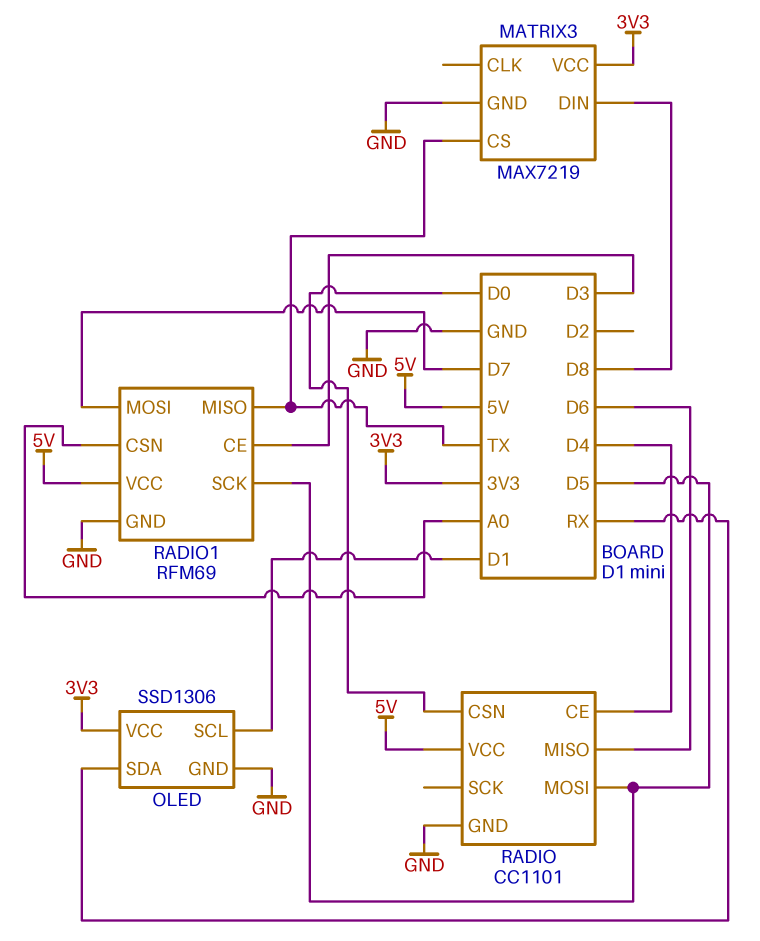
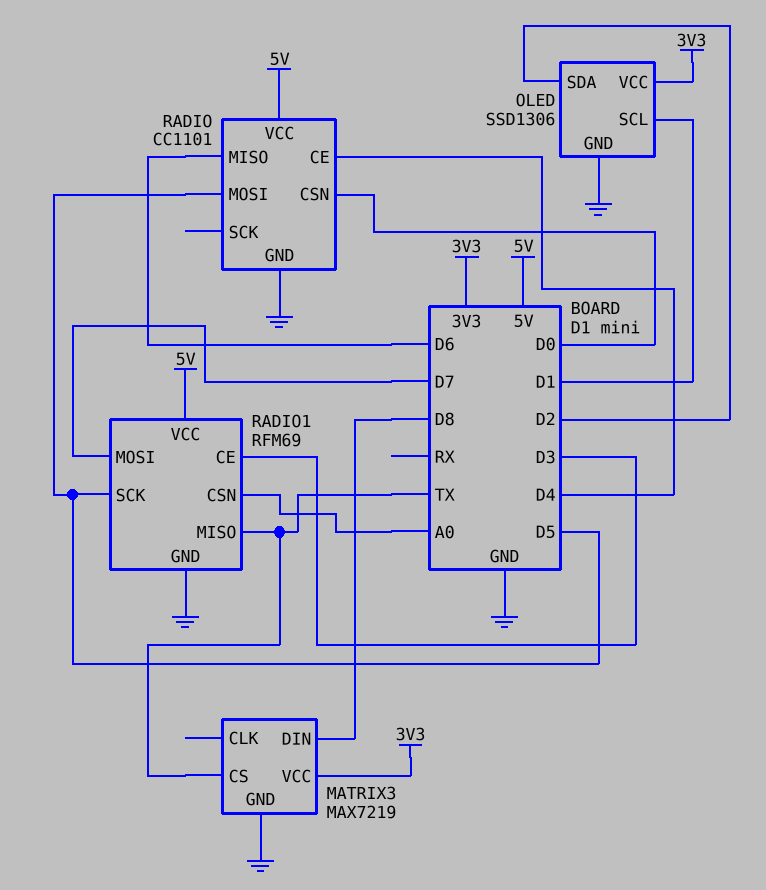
OLED pin SDA: RX -> D2

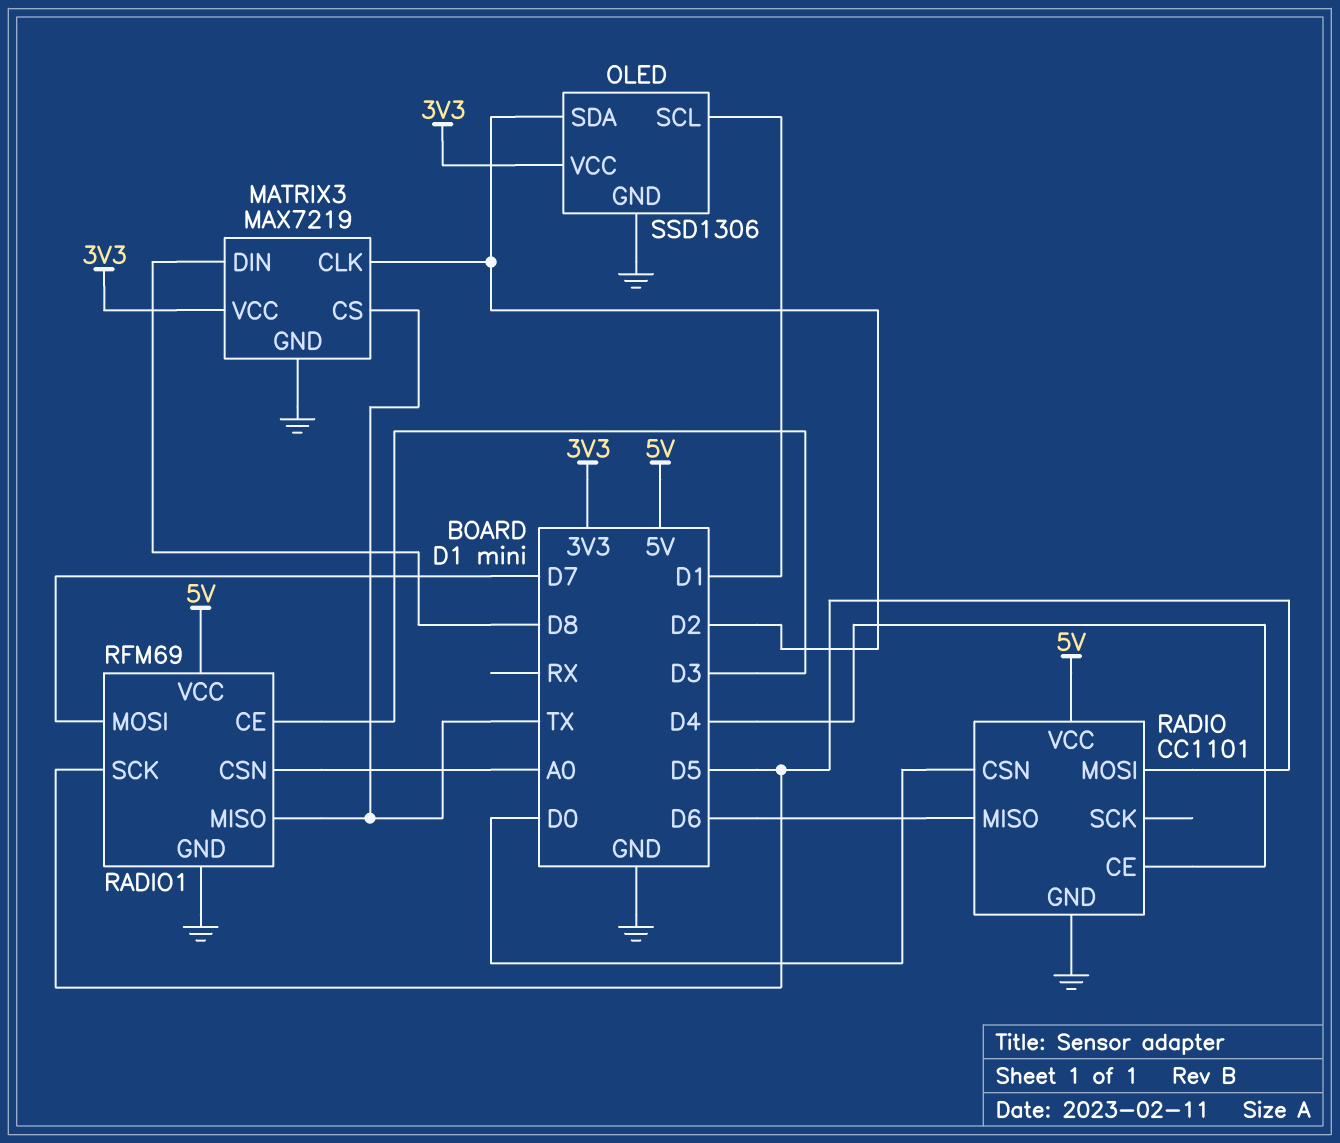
MATRIX3 pin CLK: none -> D2

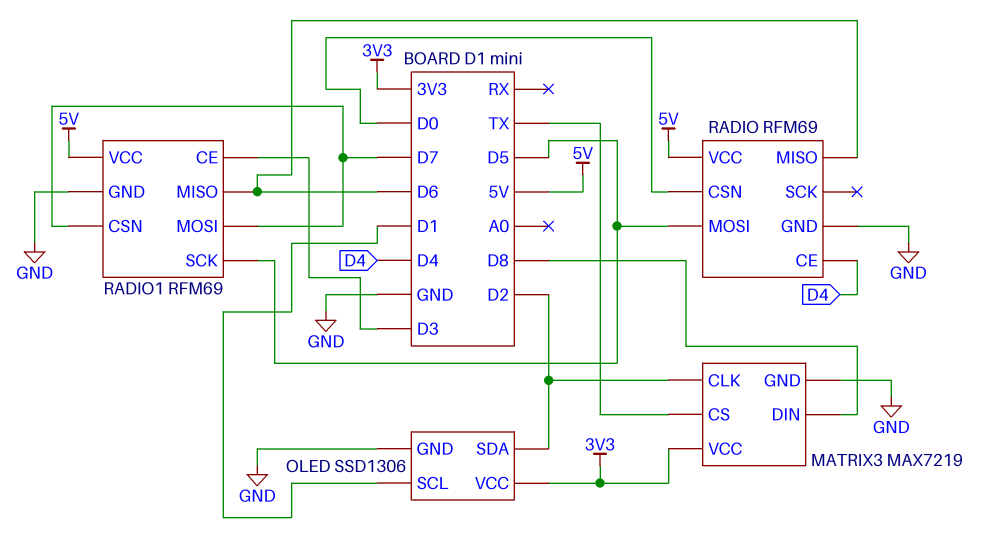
RADIO: CC1101 -> RFM69
RADIO1 pin CSN: A0 -> D7
RADIO1 pin MISO: TX -> D6

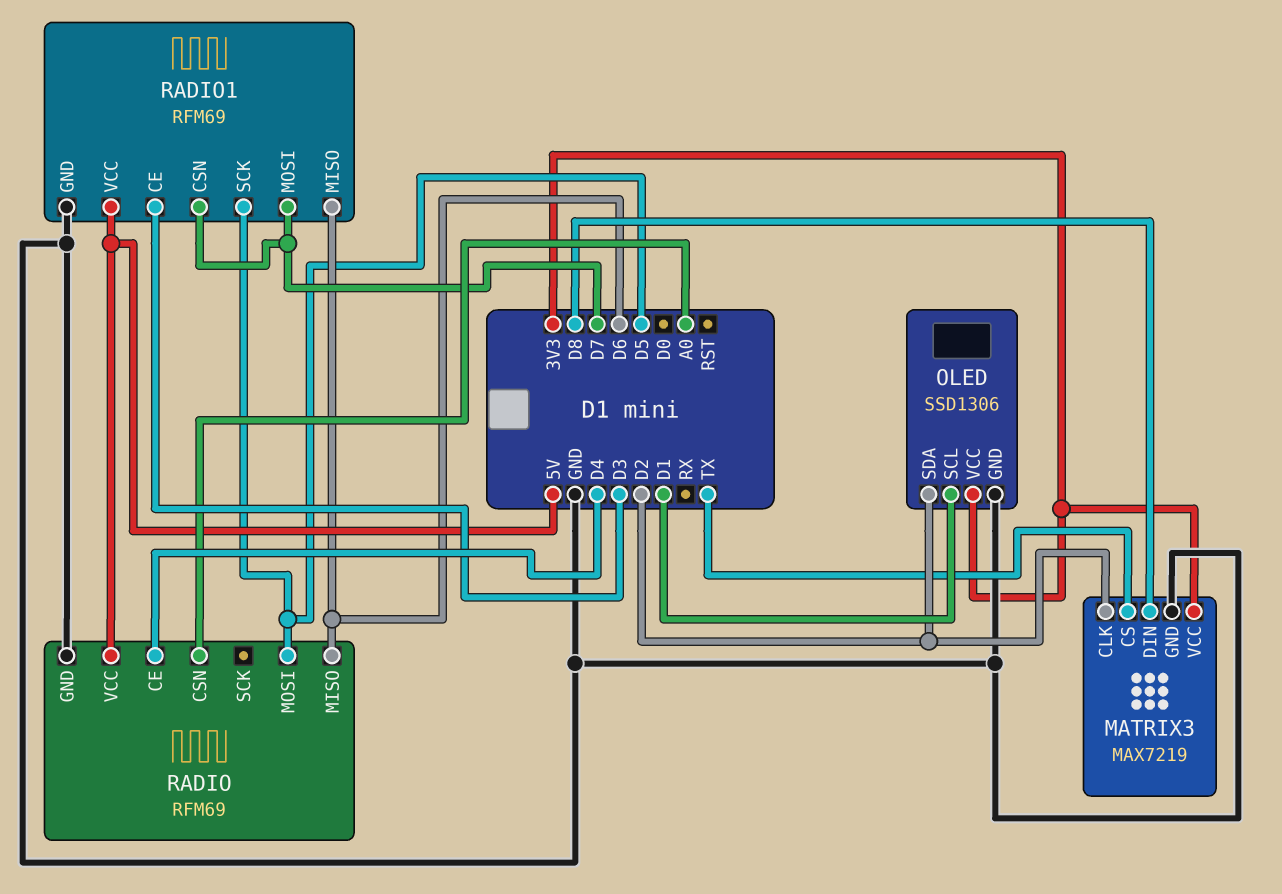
RADIO pin CSN: D0 -> A0

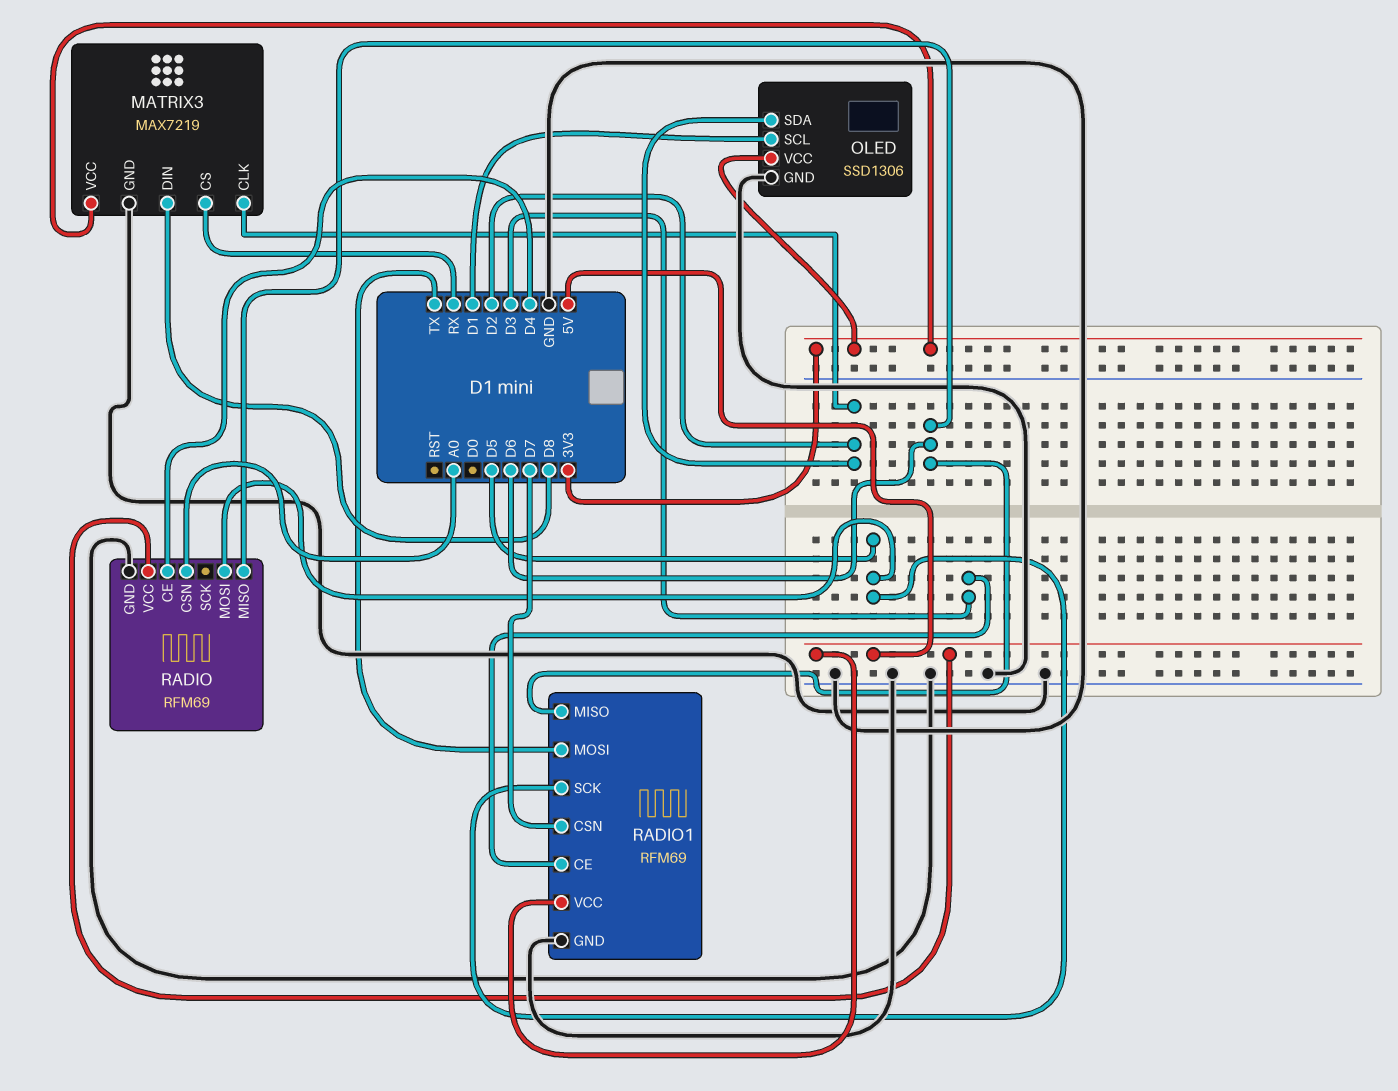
MATRIX3 pin CS: TX -> RX
RADIO1 pin MOSI: D7 -> TX

